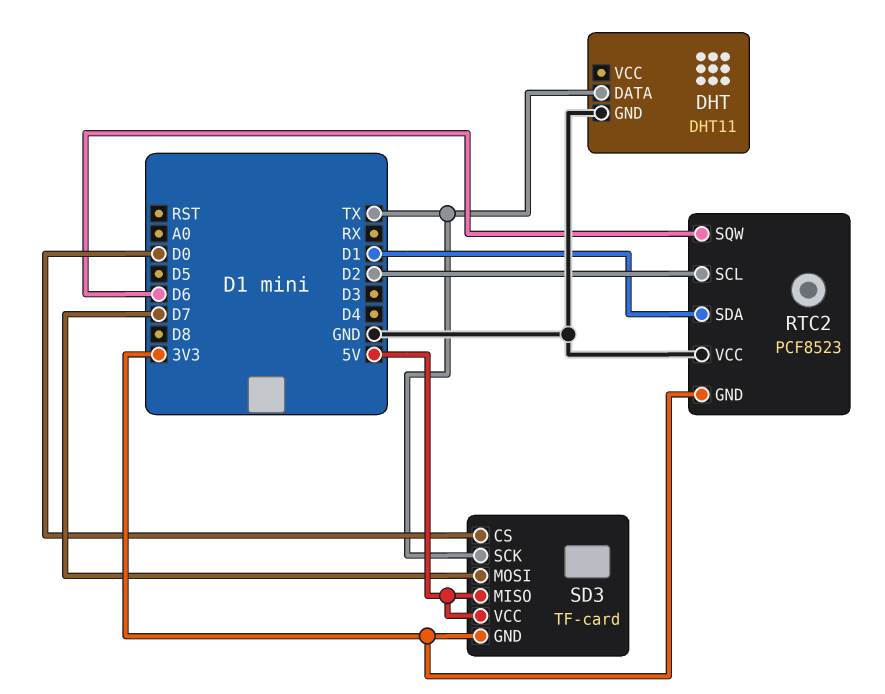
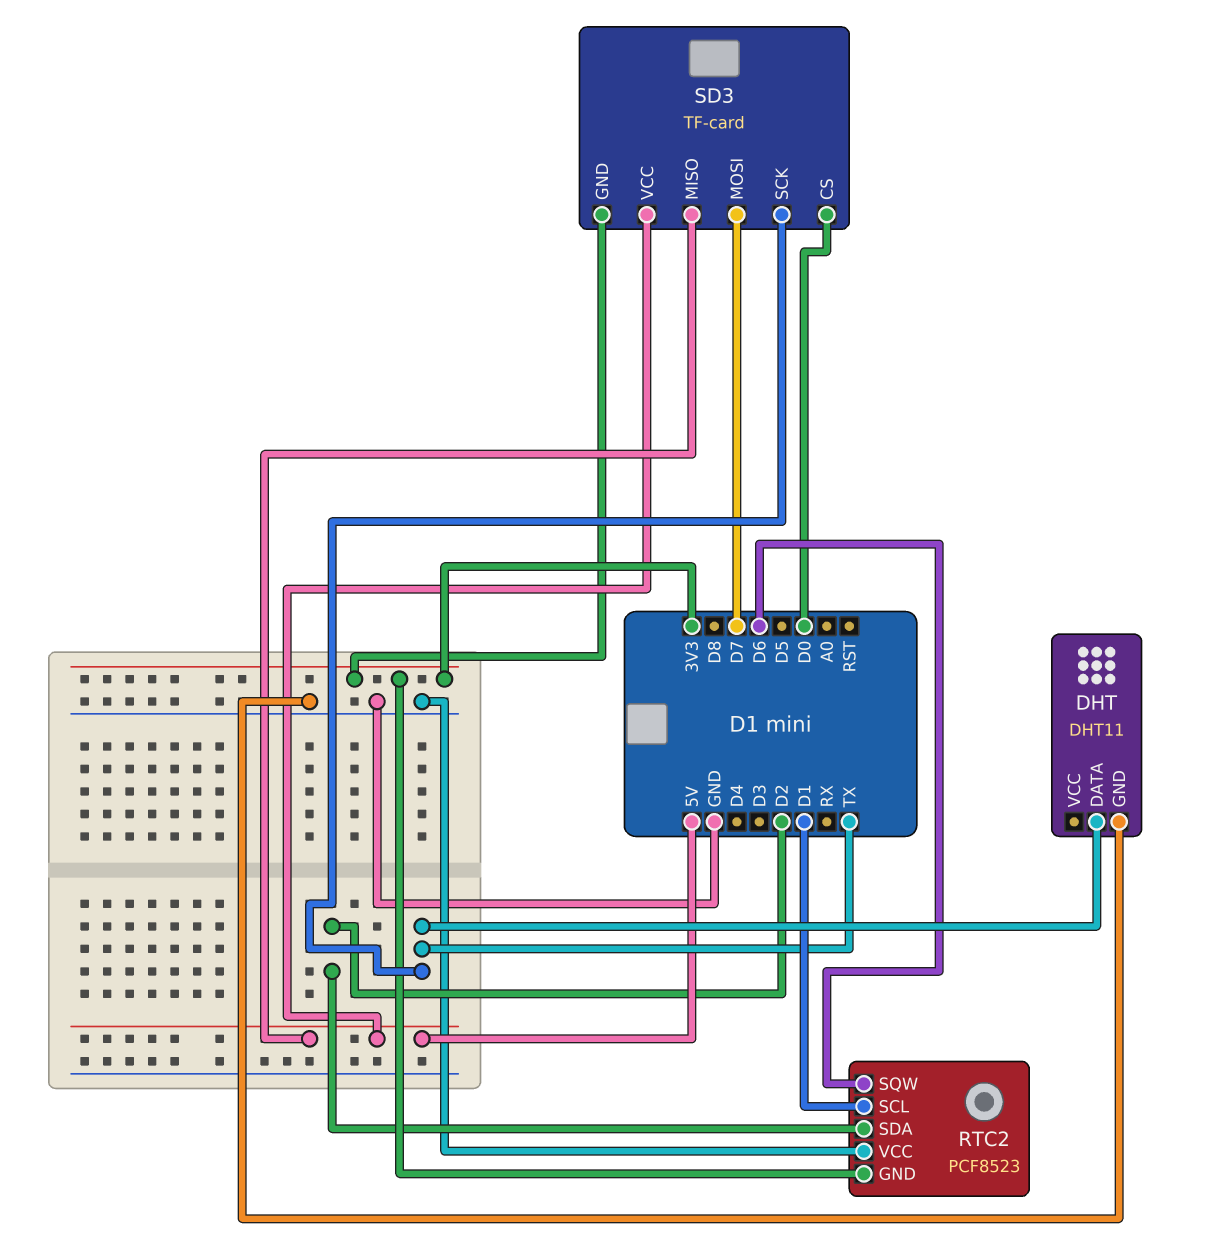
RTC2 pin SCL: D2 -> D1
RTC2 pin SDA: D1 -> D2

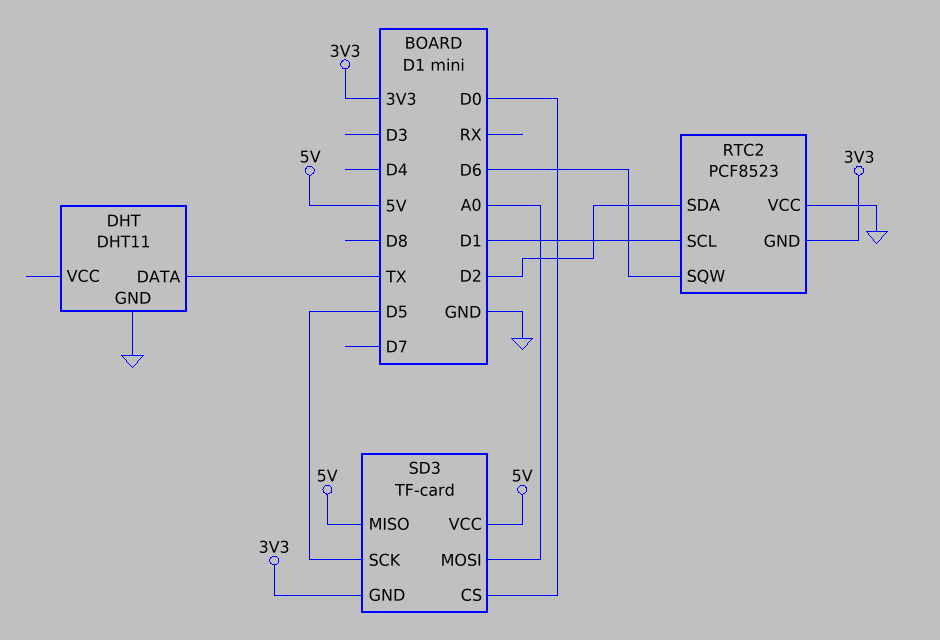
SD3 pin MOSI: D7 -> A0
SD3 pin SCK: TX -> D5

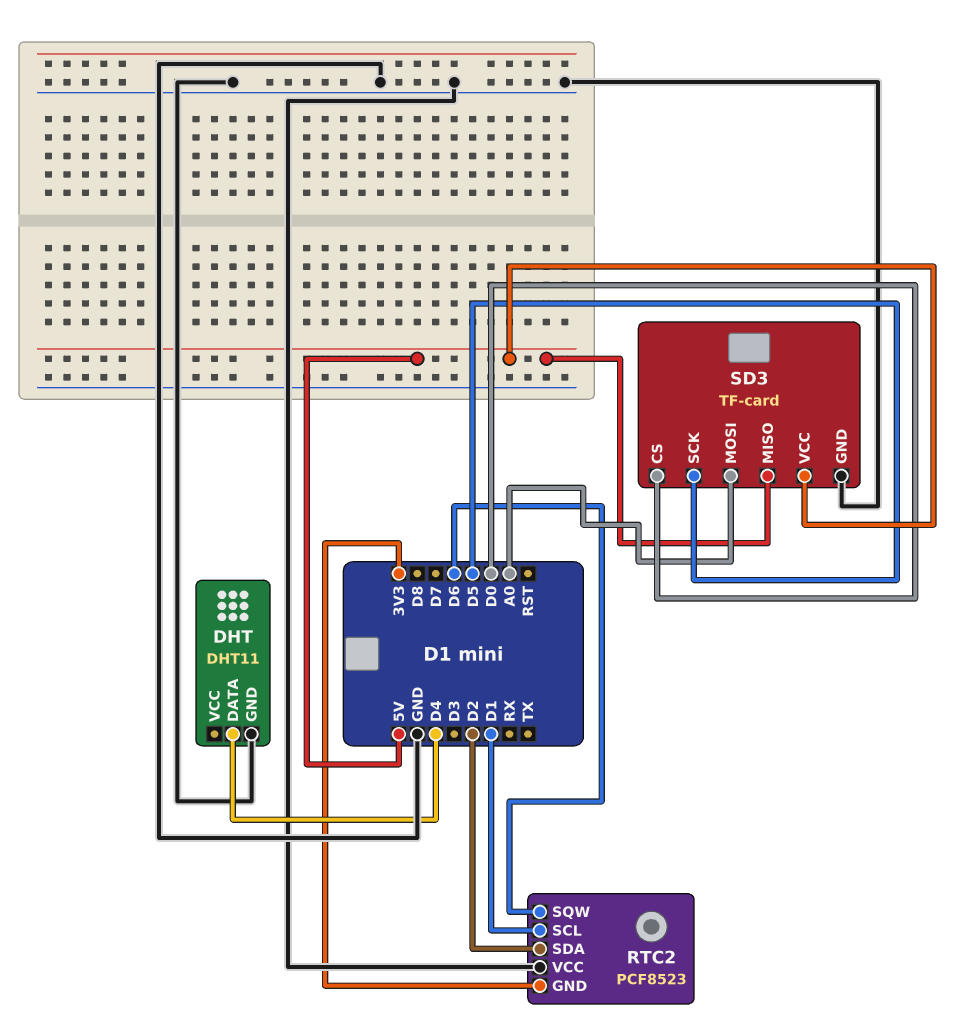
DHT pin DATA: TX -> D4
SD3 pin GND: 3V3 -> GND

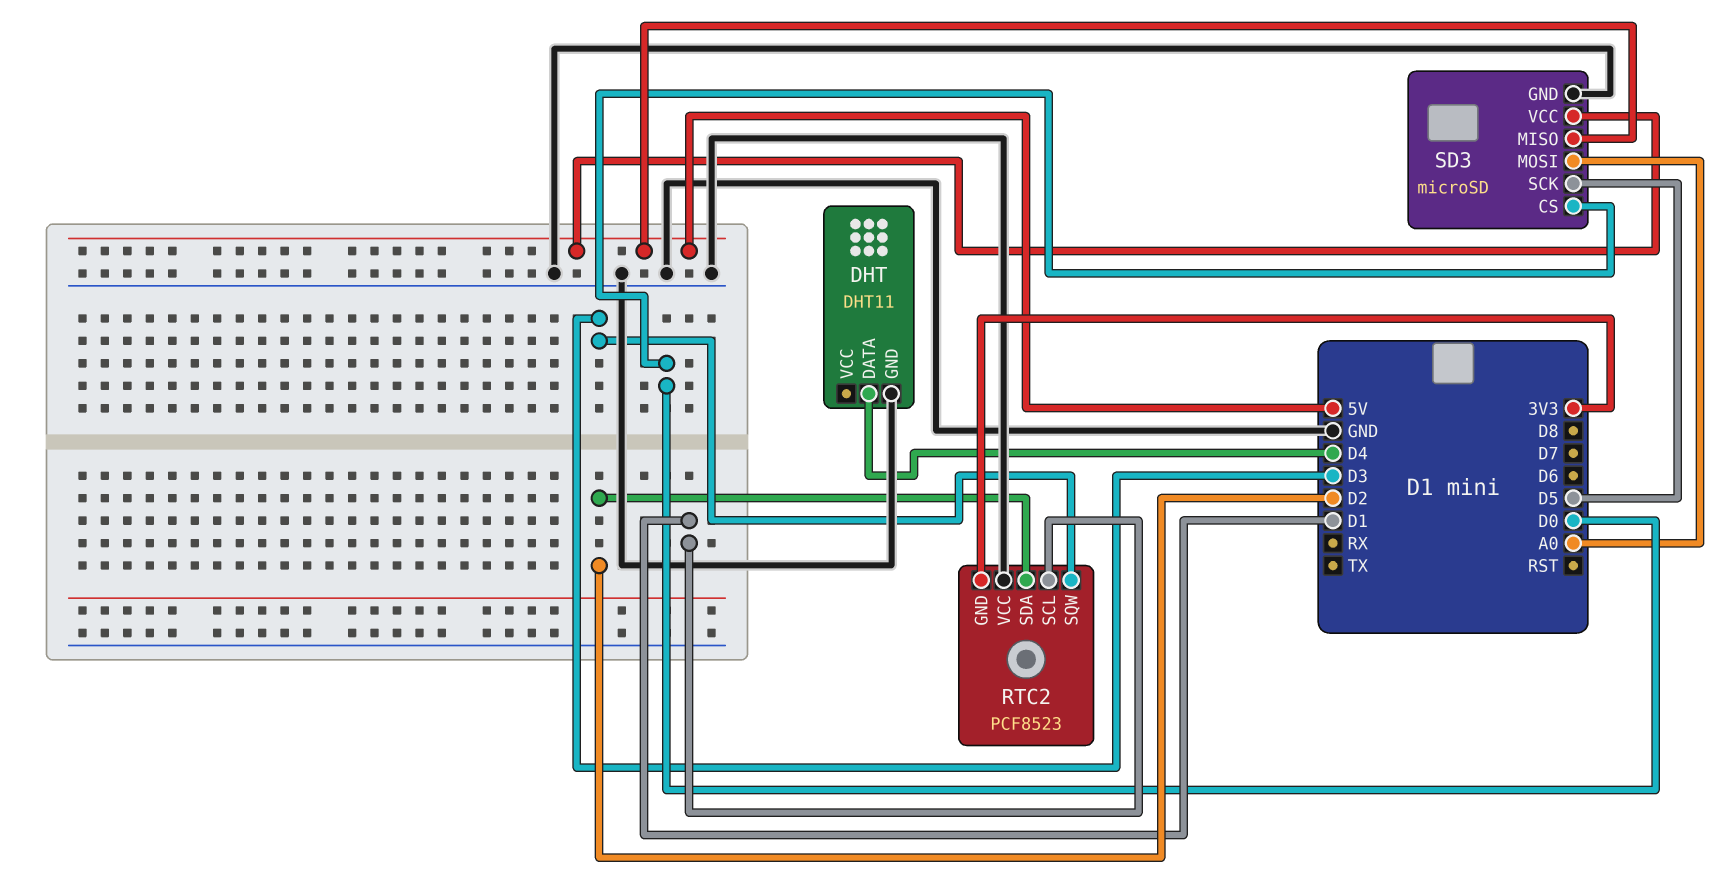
RTC2 pin SQW: D6 -> D3
SD3: TF-card -> microSD

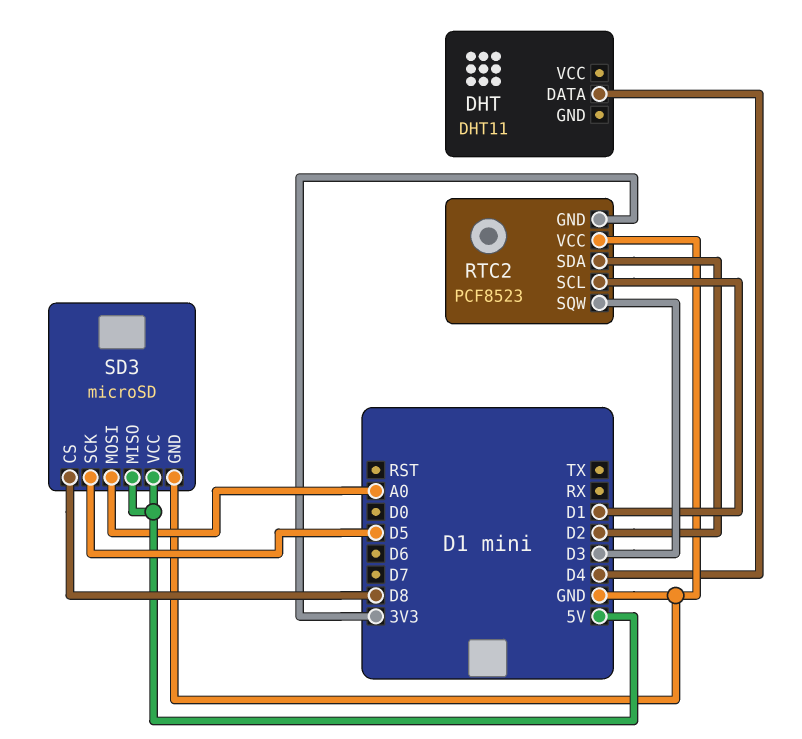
DHT pin GND: GND -> none
SD3 pin CS: D0 -> D8

